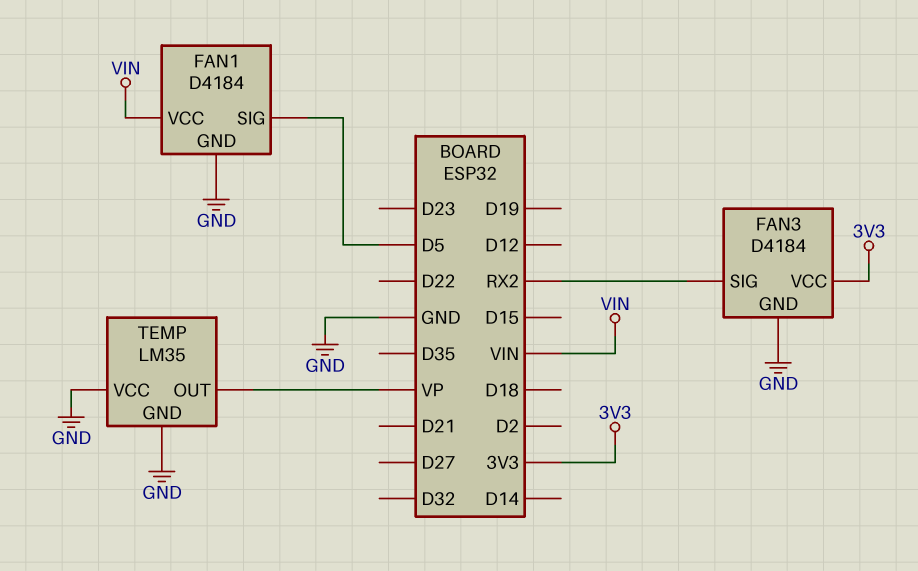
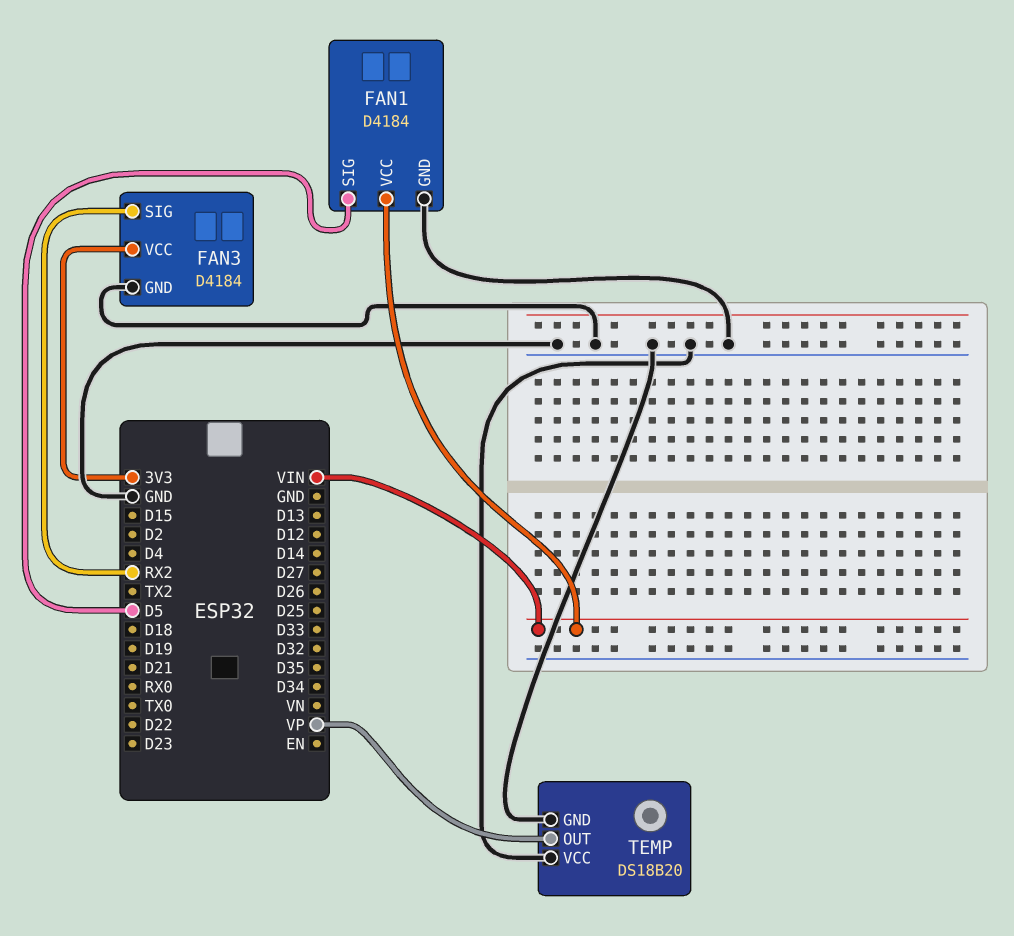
TEMP: LM35 -> DS18B20

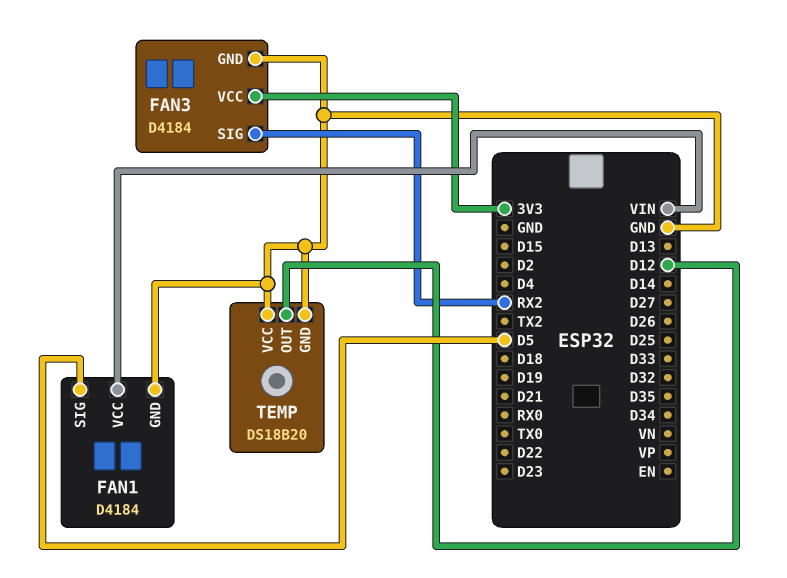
TEMP pin OUT: VP -> D12

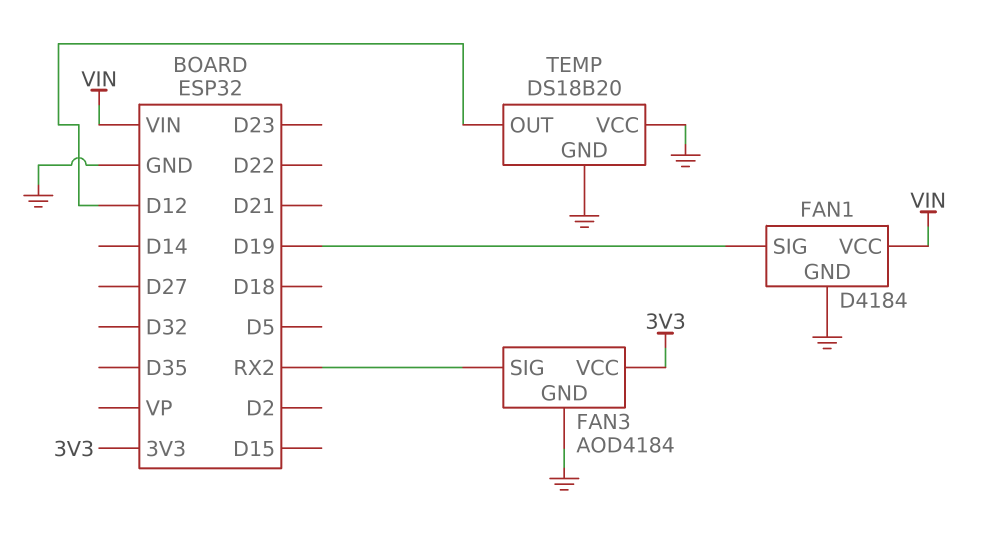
FAN1 pin SIG: D5 -> D19
FAN3: D4184 -> AOD4184

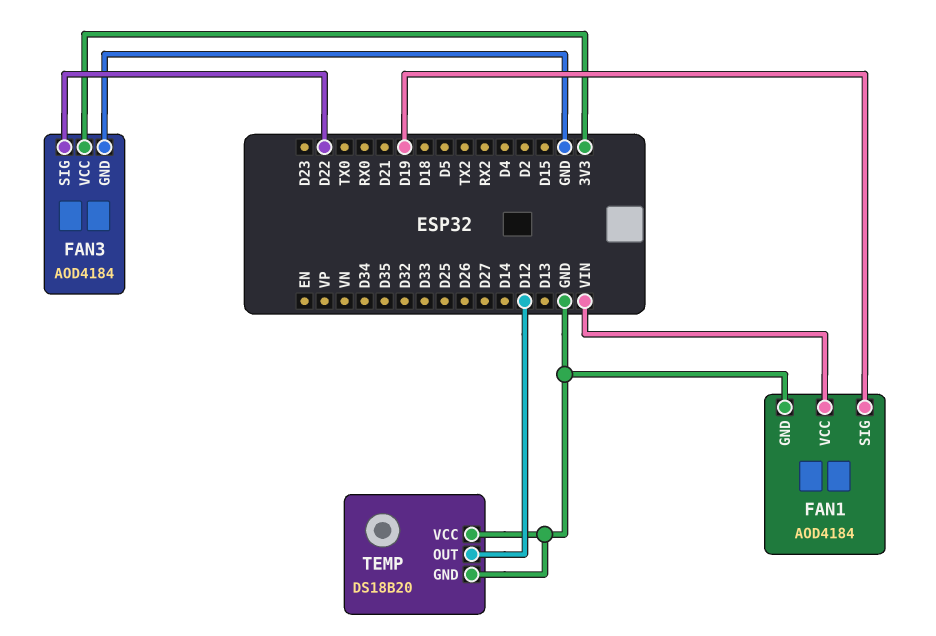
FAN1: D4184 -> AOD4184
FAN3 pin SIG: RX2 -> D22

